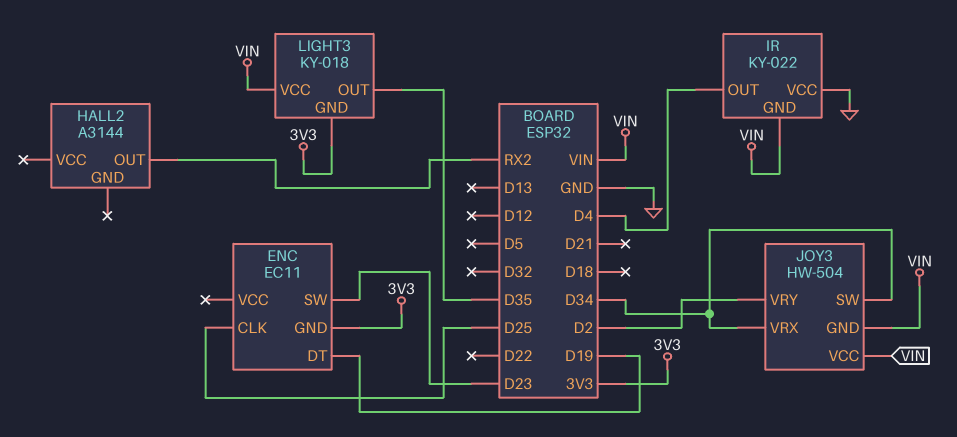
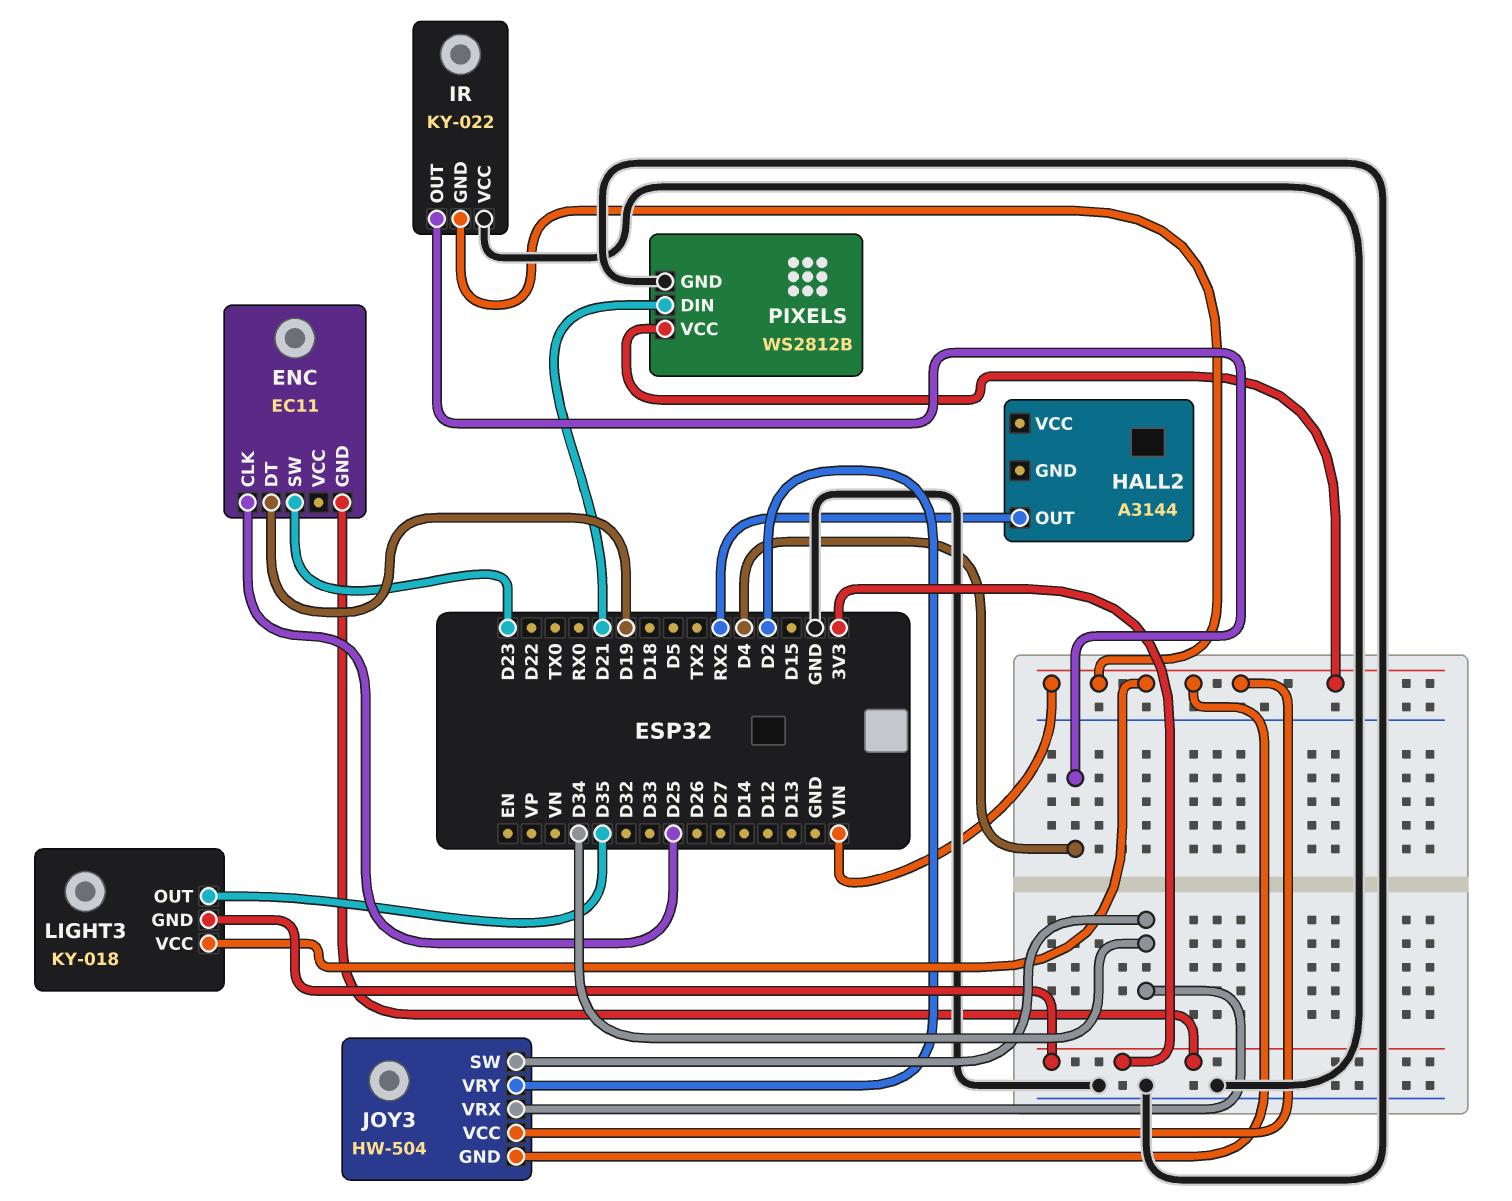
PIXELS: none -> WS2812B
PIXELS pin DIN: none -> D21
PIXELS pin GND: none -> GND
PIXELS pin VCC: none -> VIN

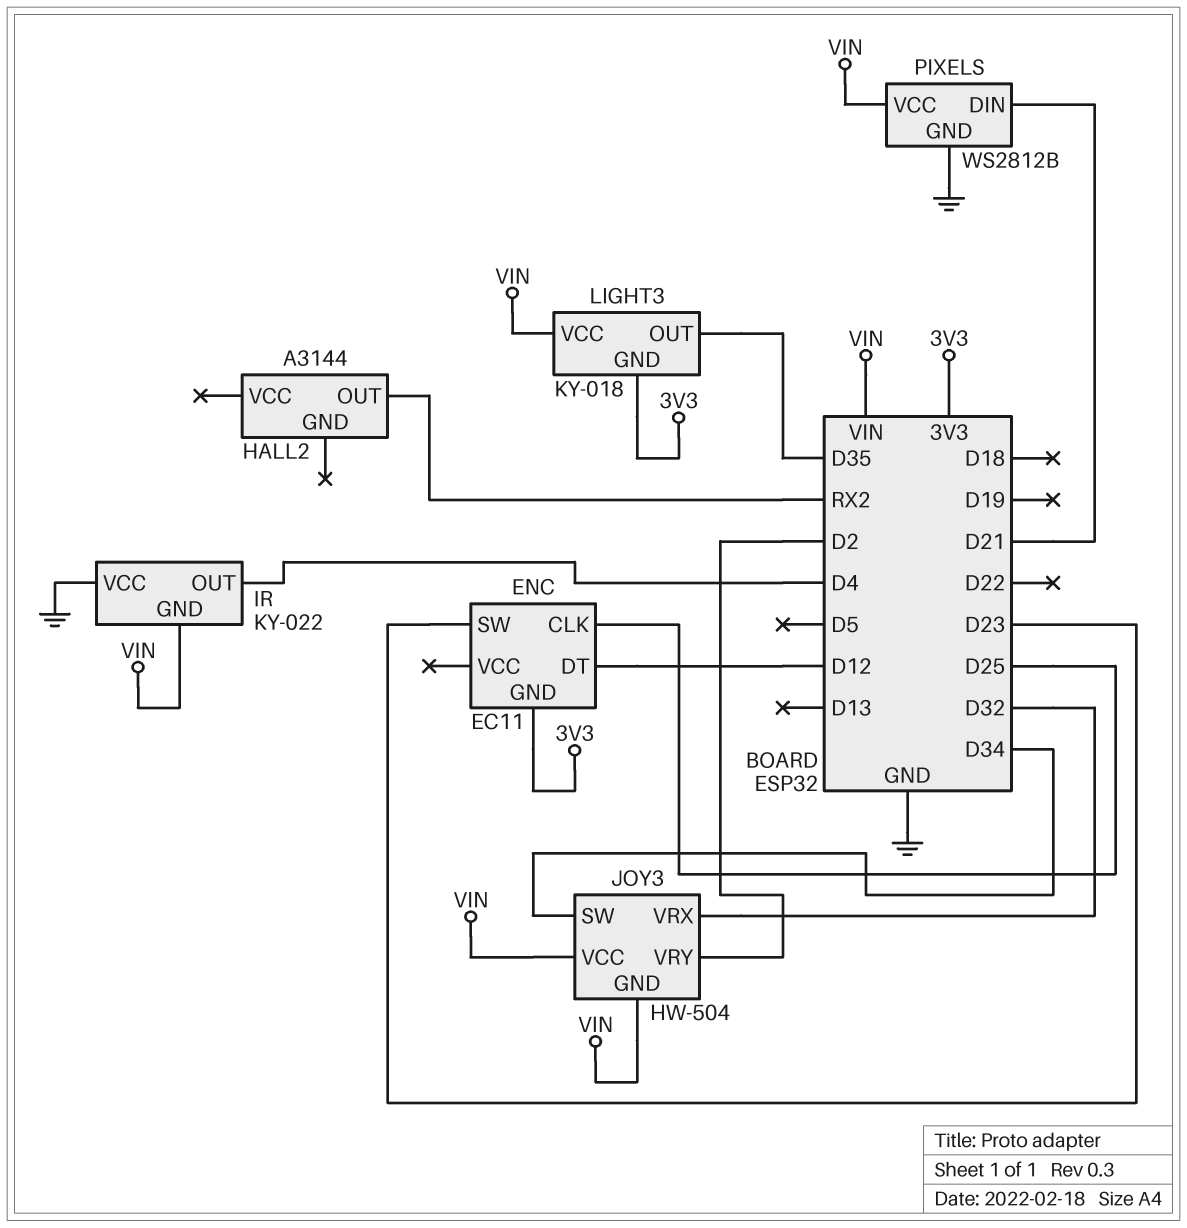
ENC pin DT: D19 -> D12
JOY3 pin VRX: D34 -> D32

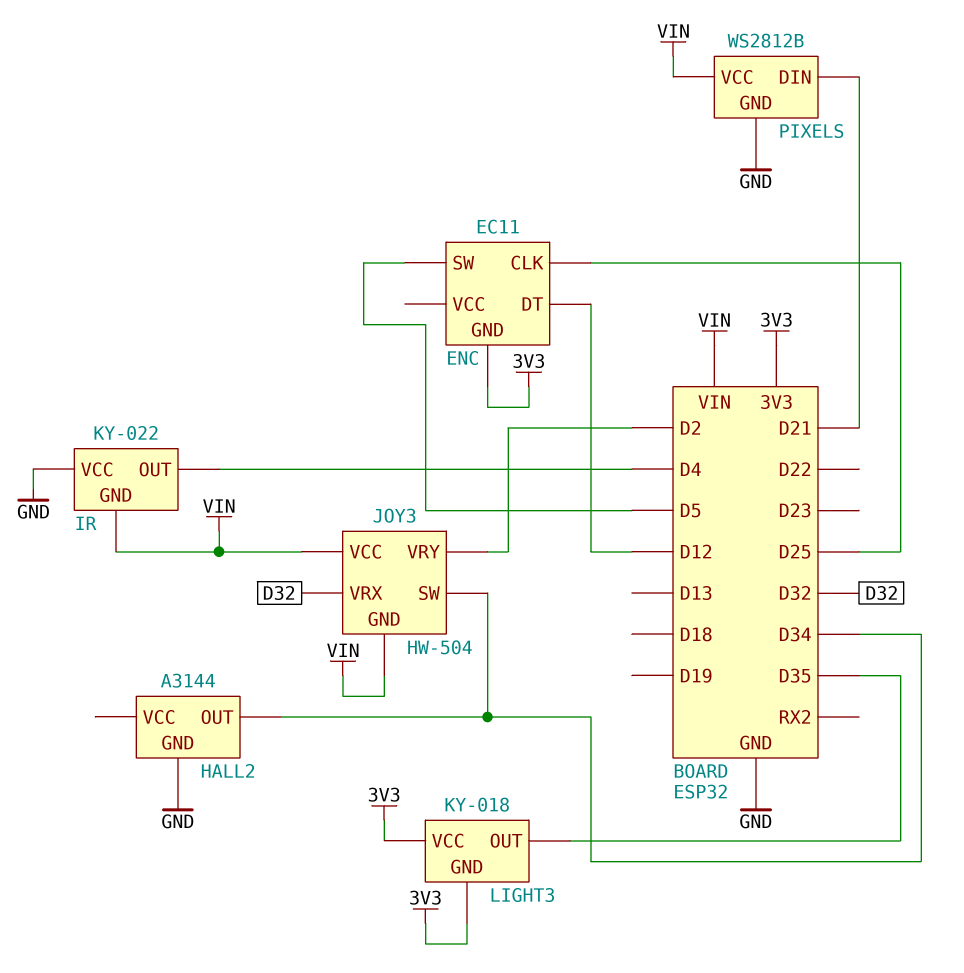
ENC pin SW: D23 -> D5
HALL2 pin GND: none -> GND
HALL2 pin OUT: RX2 -> D34
LIGHT3 pin VCC: VIN -> 3V3

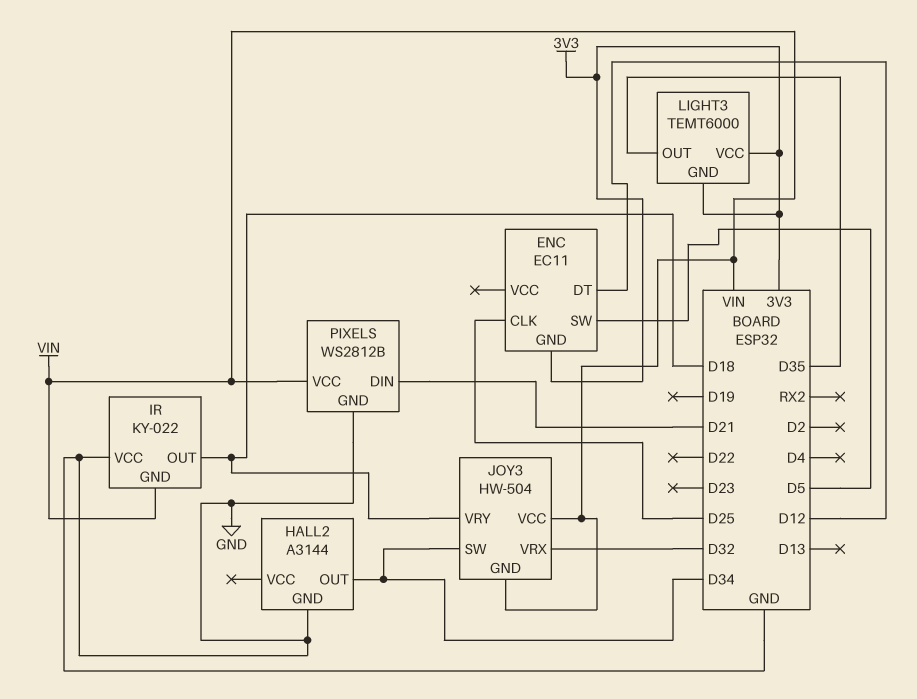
IR pin OUT: D4 -> D18
JOY3 pin VRY: D2 -> D18
LIGHT3: KY-018 -> TEMT6000

